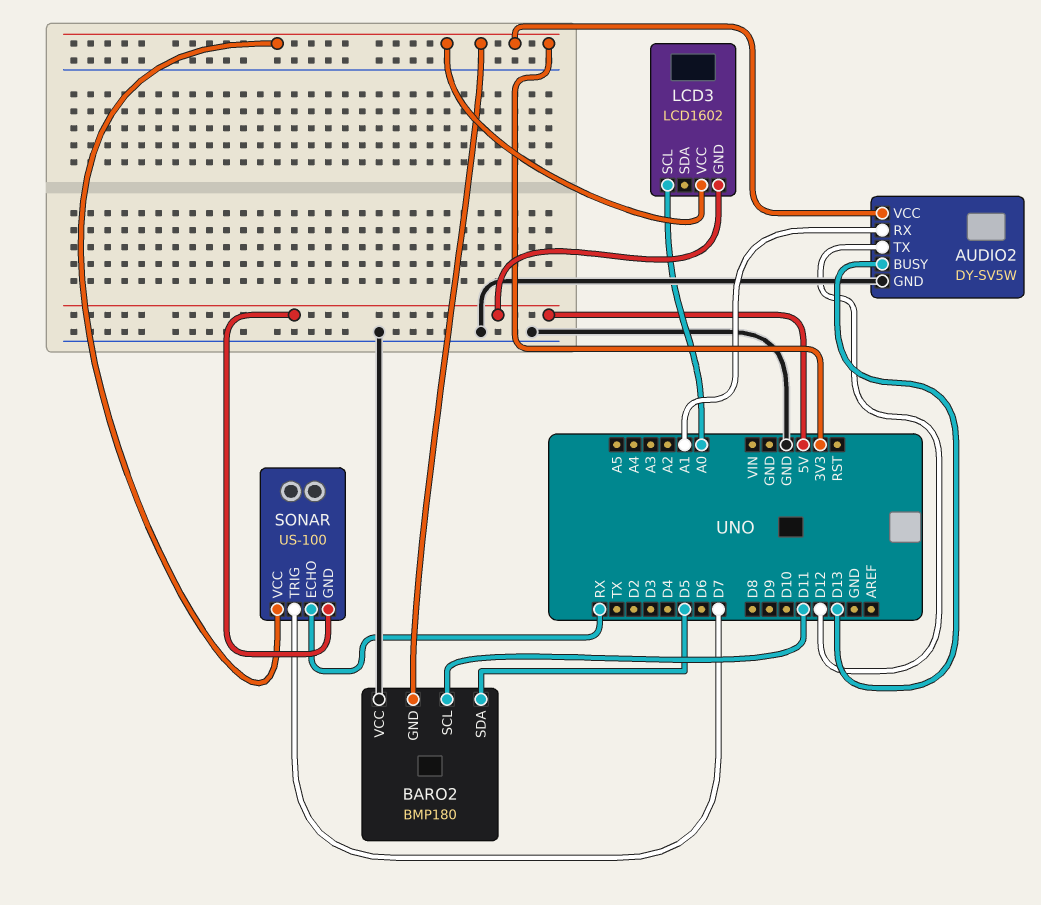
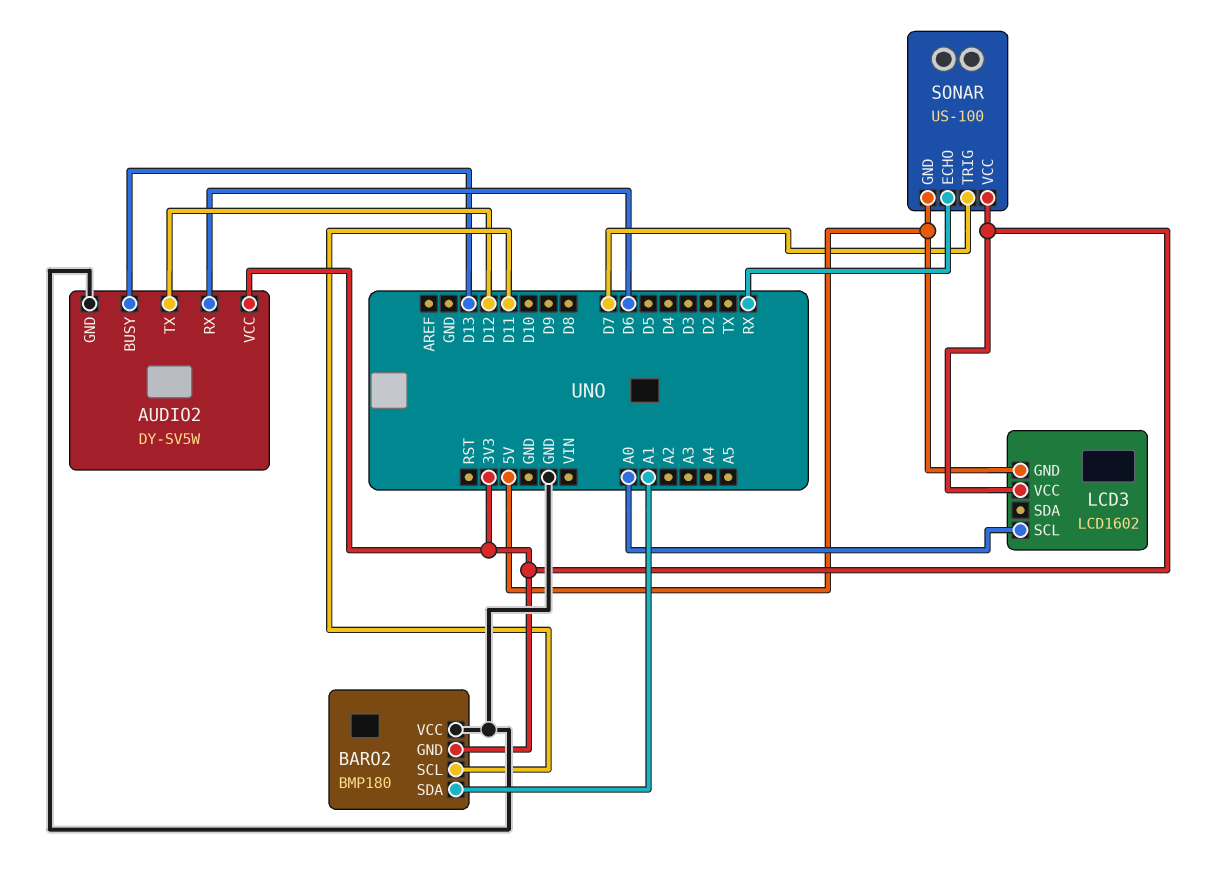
AUDIO2 pin RX: A1 -> D6
BARO2 pin SDA: D5 -> A1

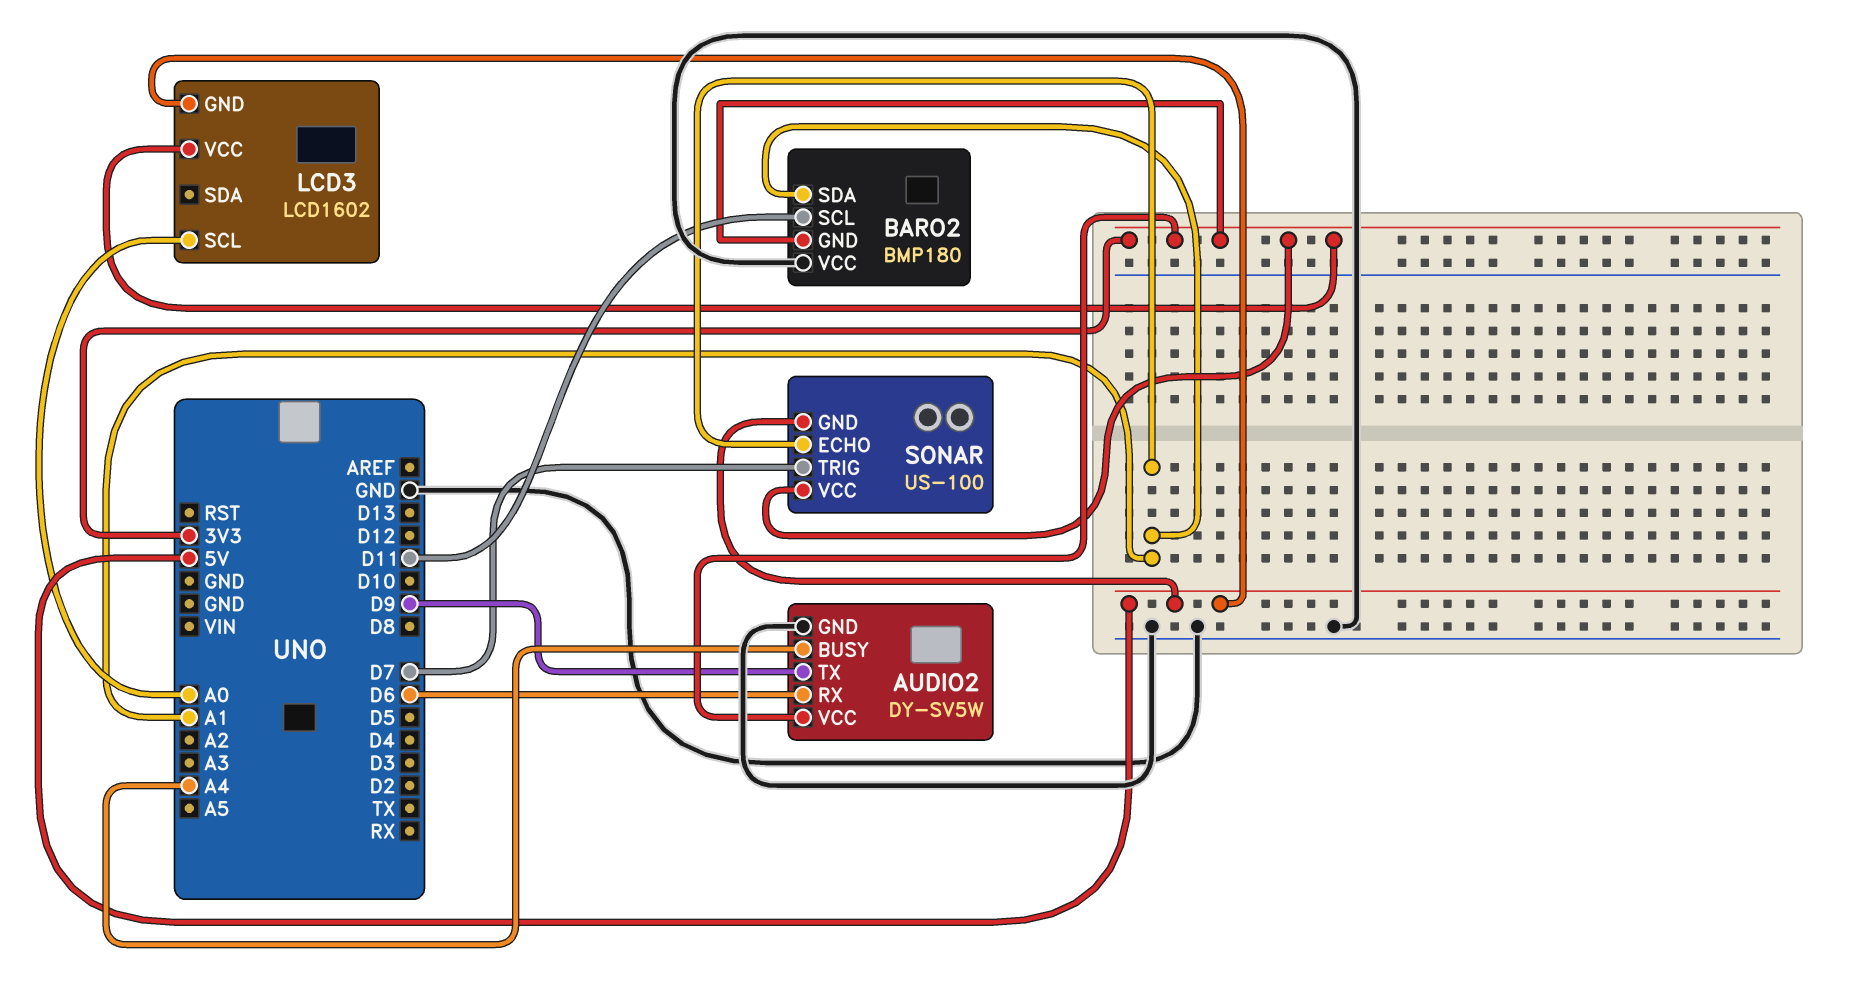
AUDIO2 pin BUSY: D13 -> A4
AUDIO2 pin TX: D12 -> D9
SONAR pin ECHO: RX -> A1

